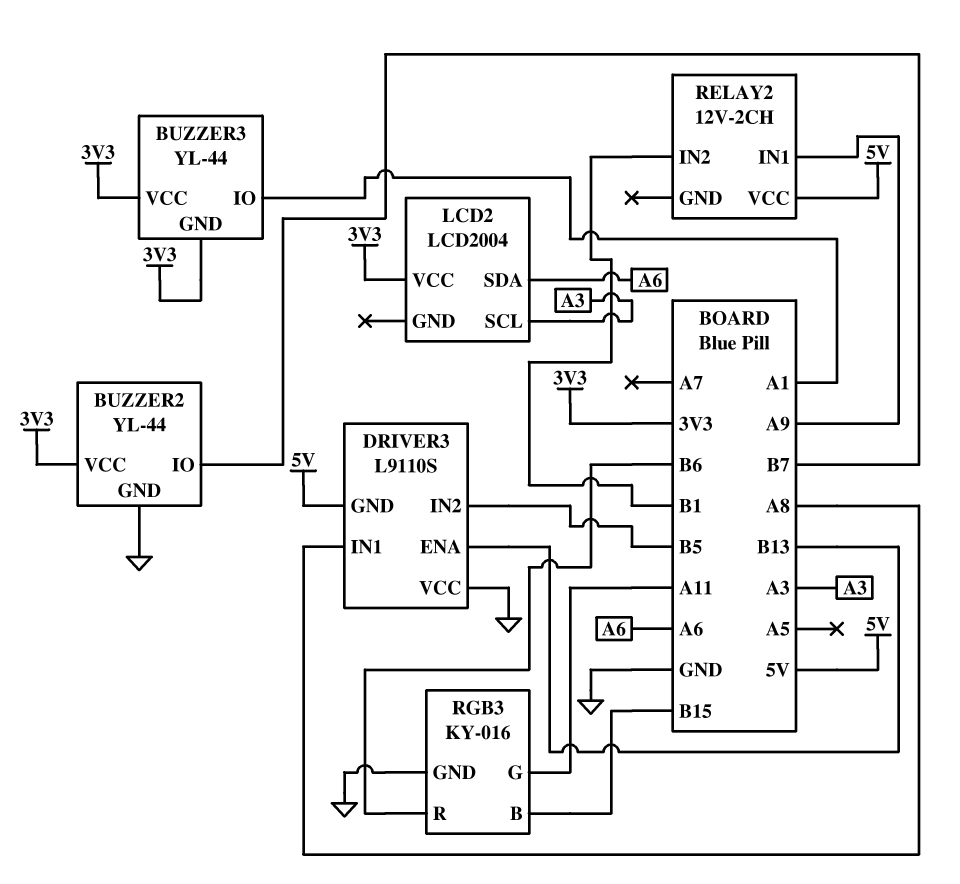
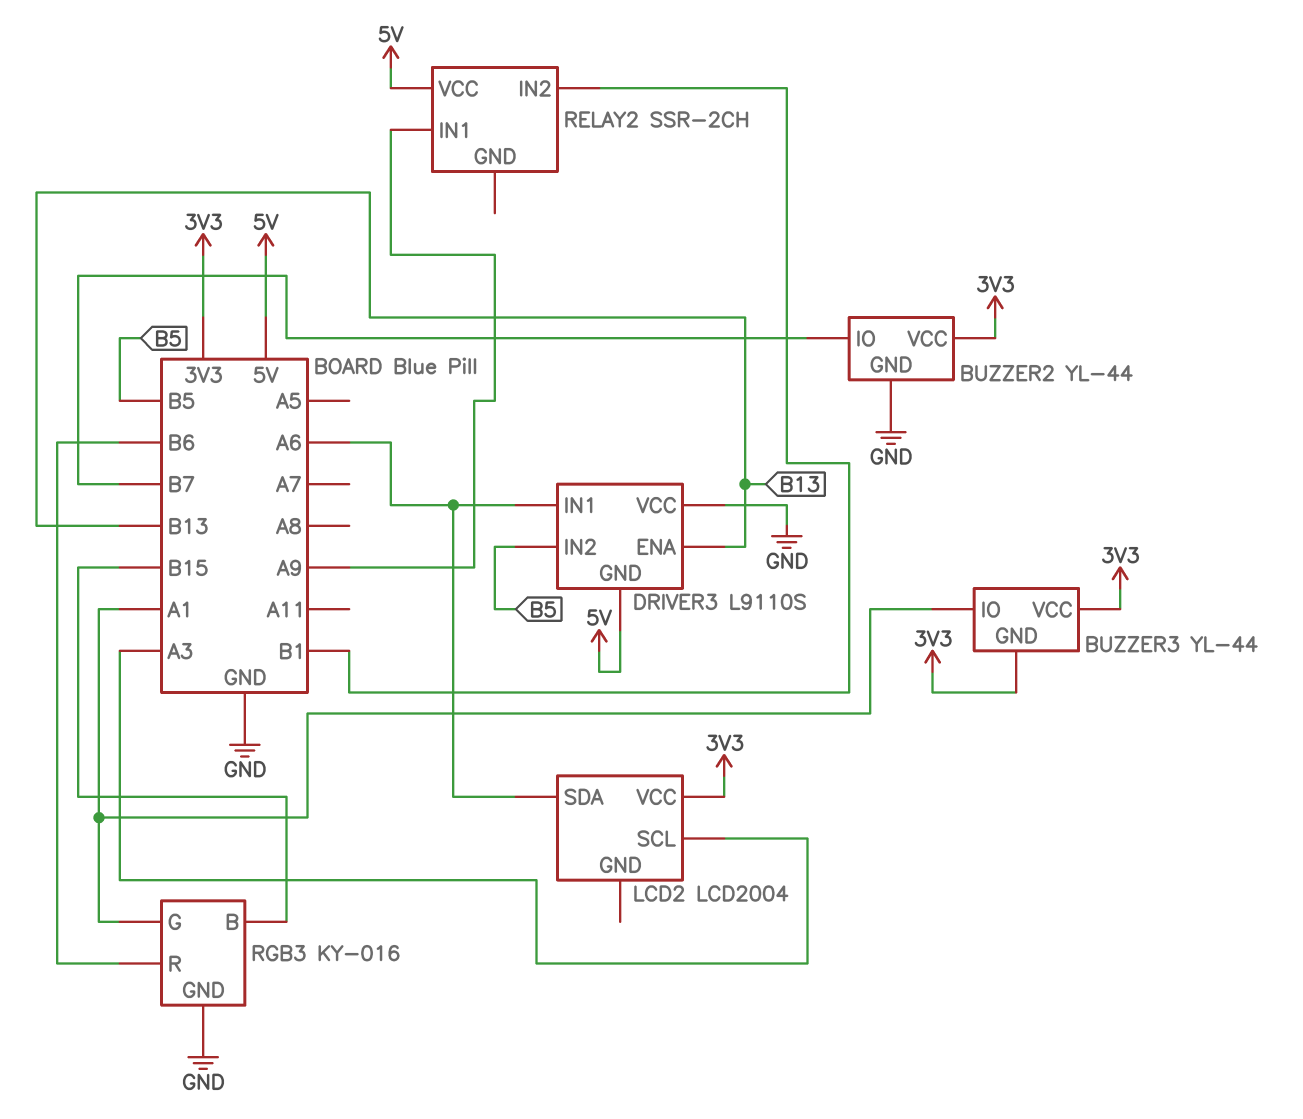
DRIVER3 pin IN1: A8 -> A6
RELAY2: 12V-2CH -> SSR-2CH
RGB3 pin G: A11 -> A1

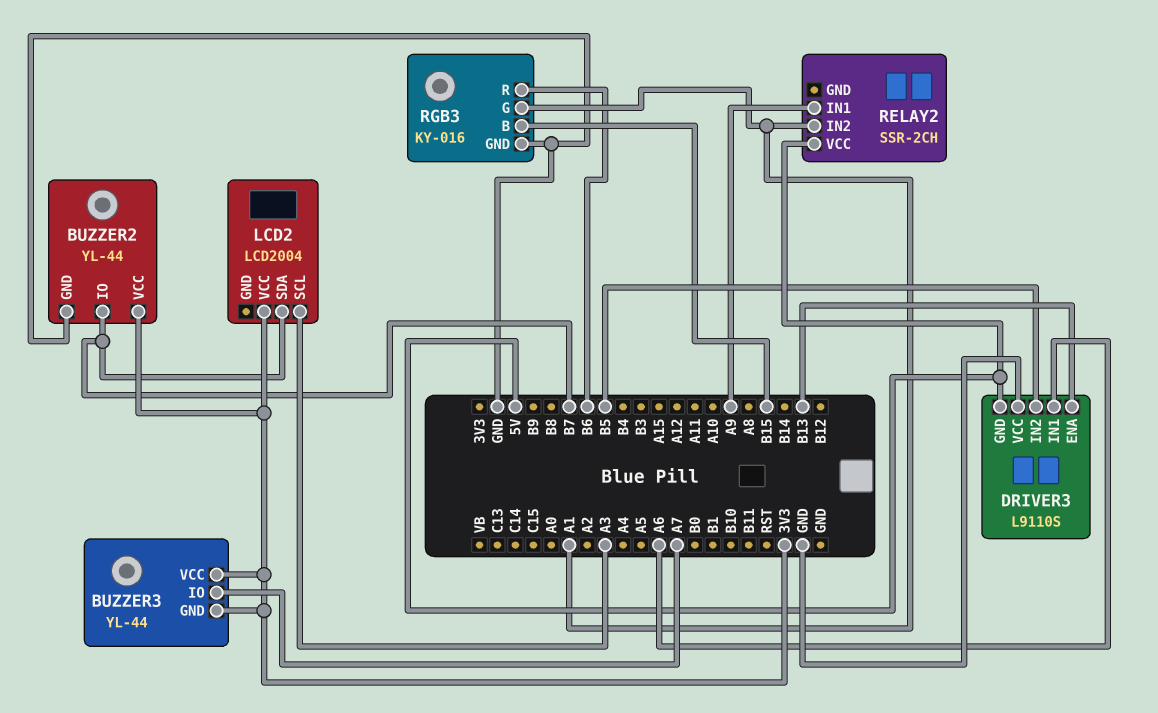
BUZZER3 pin IO: A1 -> A7
LCD2 pin SDA: A6 -> B7
RELAY2 pin IN2: B1 -> A1

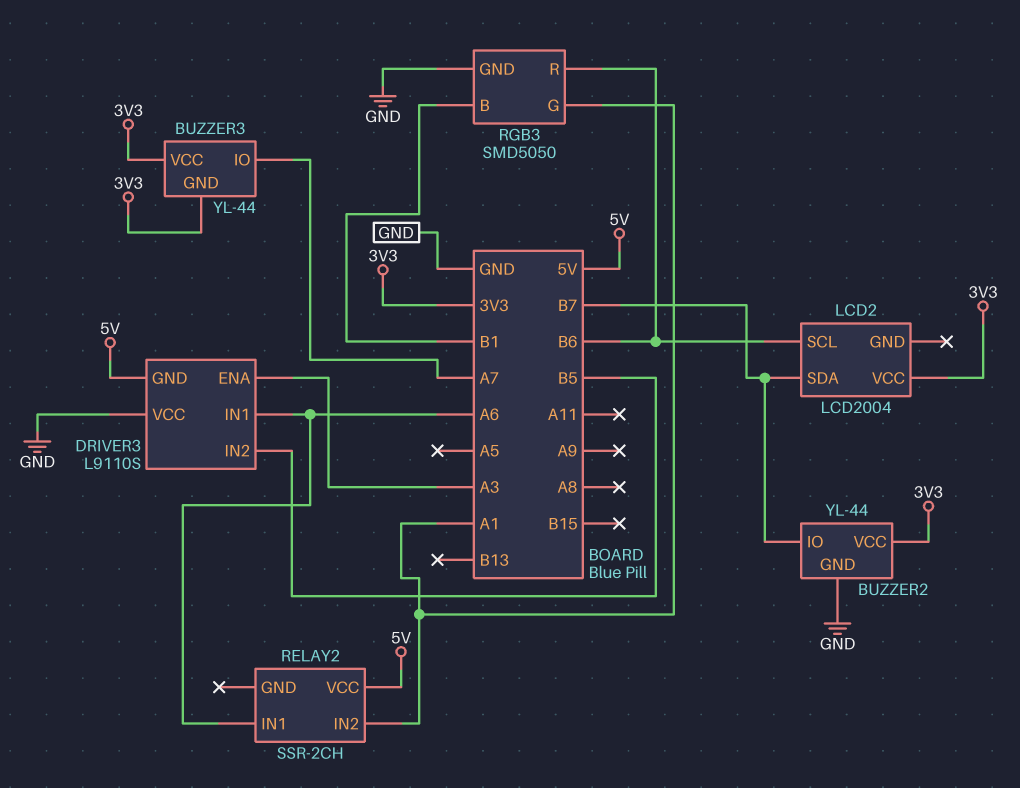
DRIVER3 pin ENA: B13 -> A3
LCD2 pin SCL: A3 -> B6
RELAY2 pin IN1: A9 -> A6
RGB3: KY-016 -> SMD5050
RGB3 pin B: B15 -> B1

